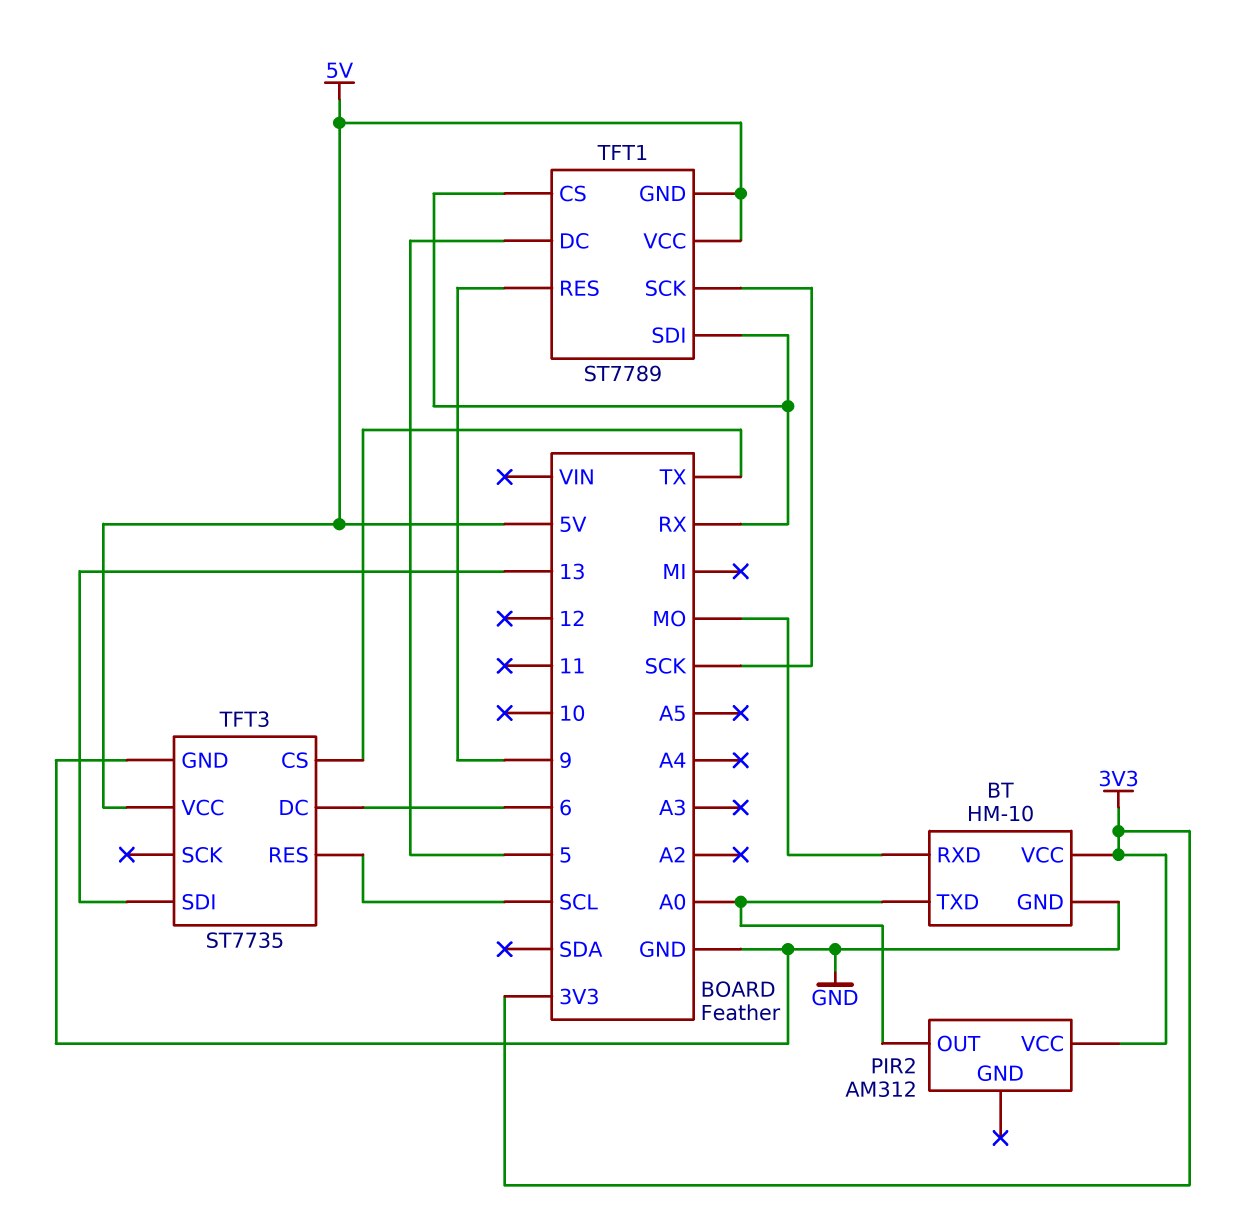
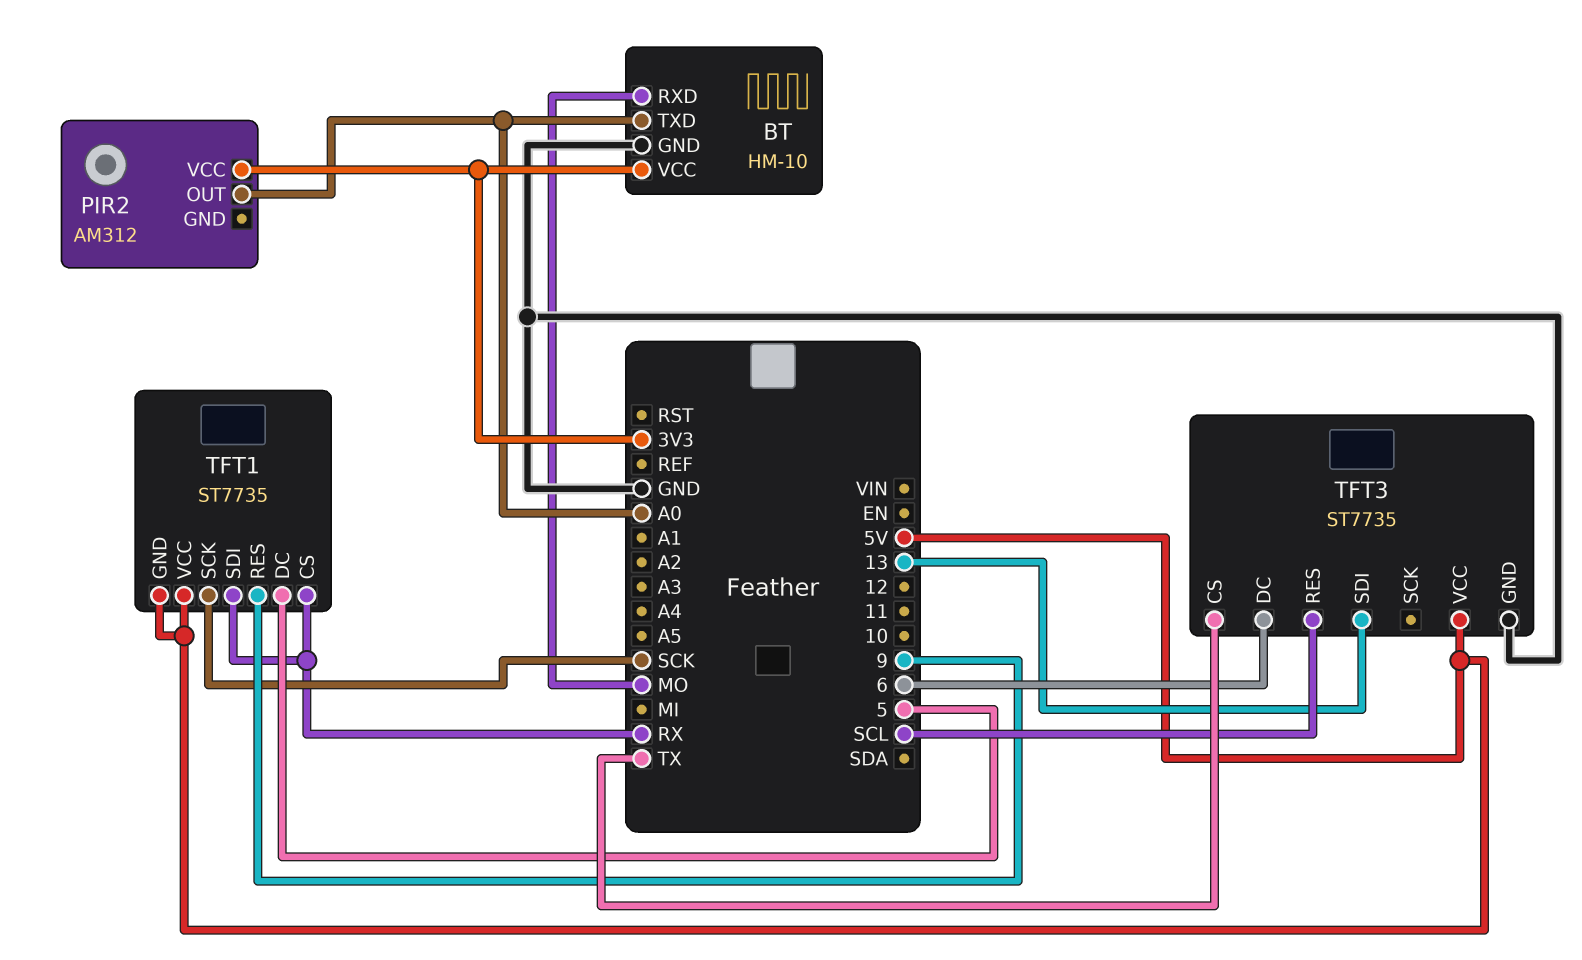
TFT1: ST7789 -> ST7735

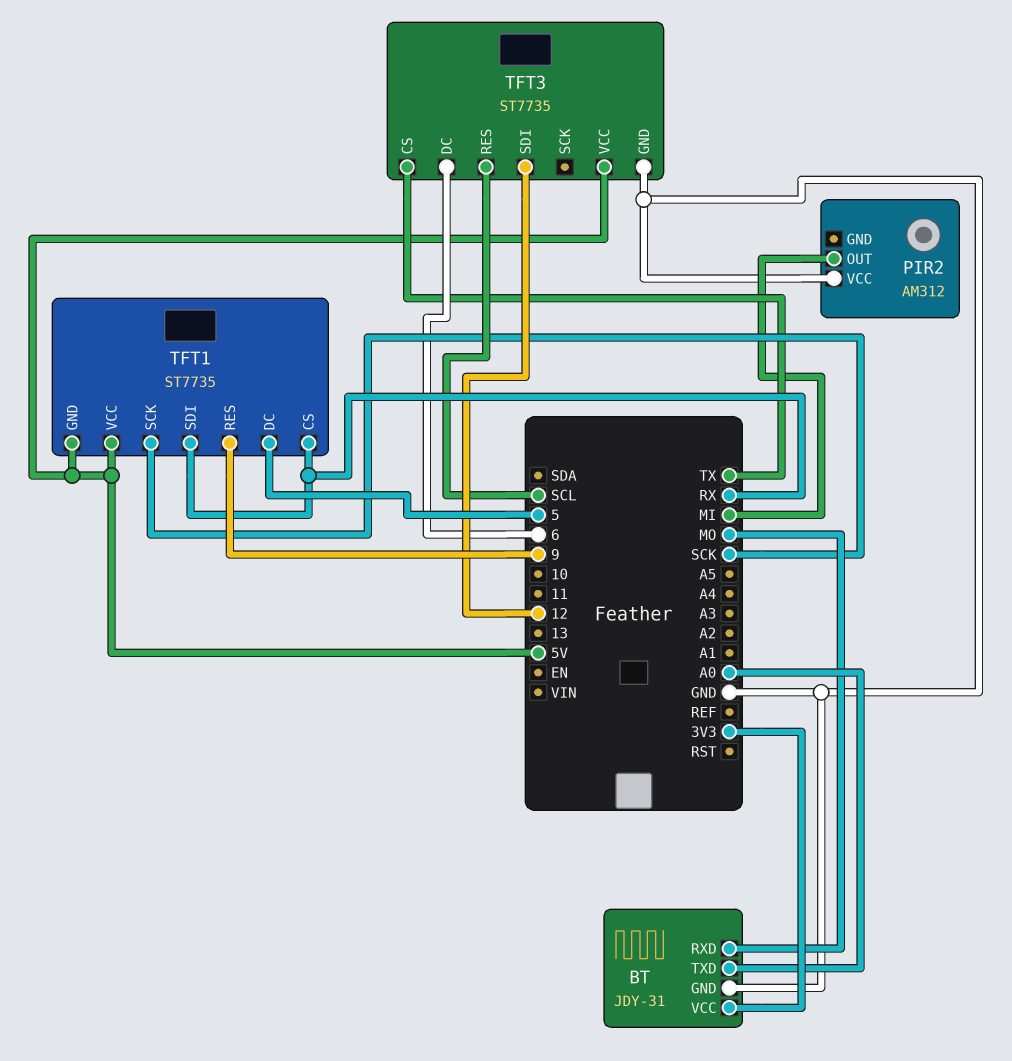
BT: HM-10 -> JDY-31
PIR2 pin OUT: A0 -> MI
PIR2 pin VCC: 3V3 -> GND
TFT3 pin SDI: 13 -> 12

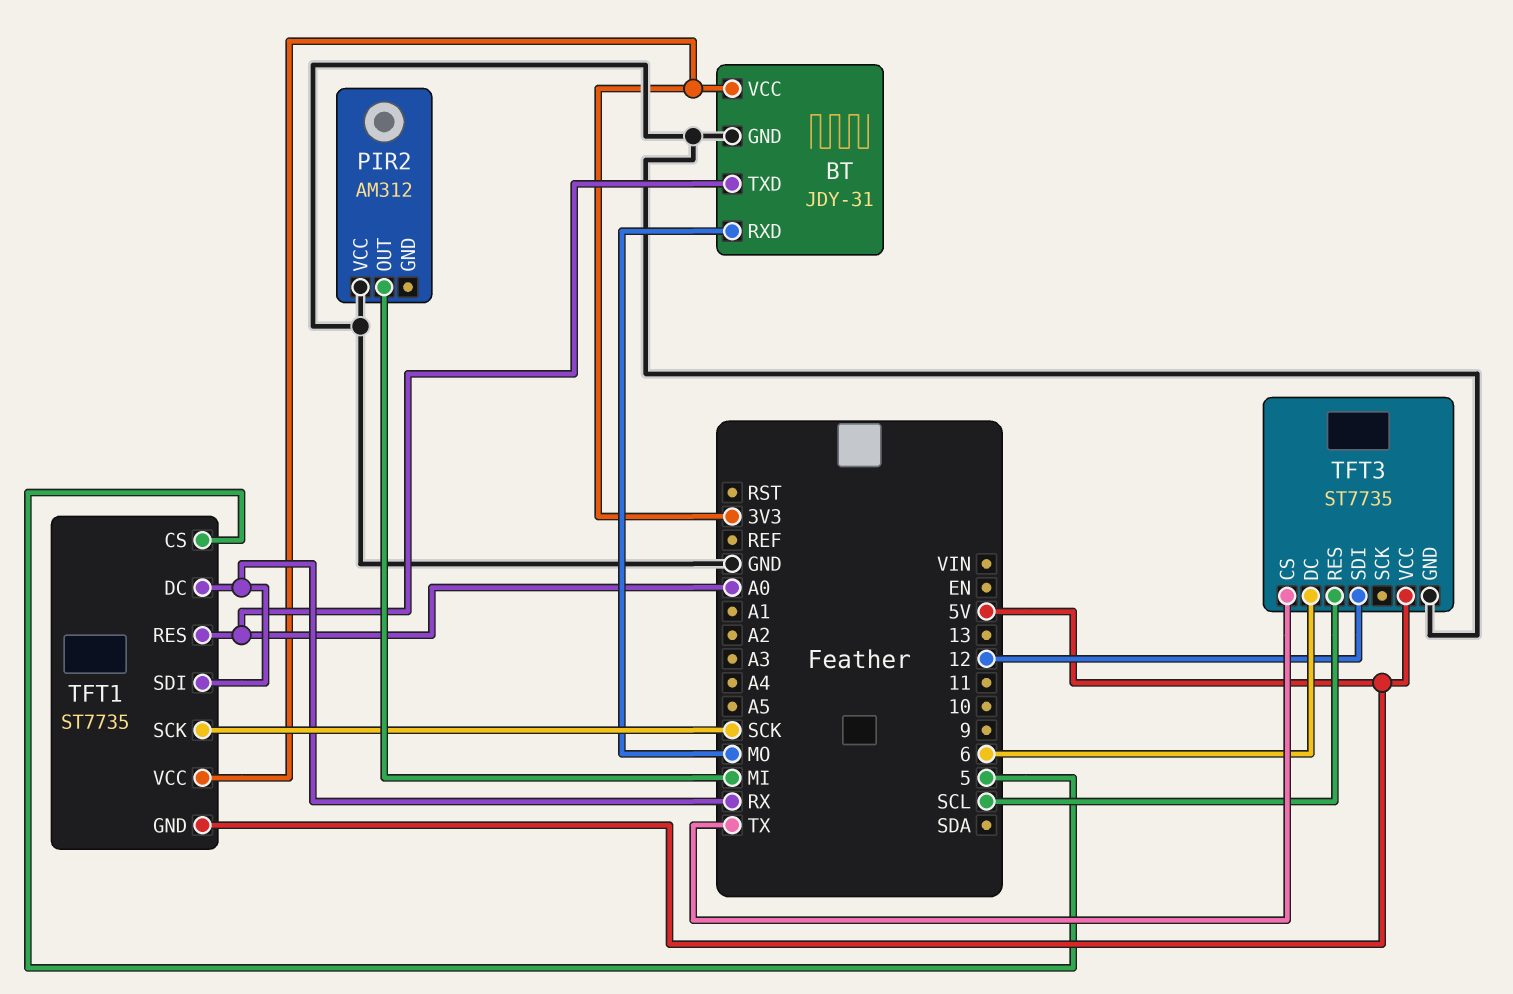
TFT1 pin CS: RX -> 5
TFT1 pin DC: 5 -> RX
TFT1 pin RES: 9 -> A0
TFT1 pin VCC: 5V -> 3V3

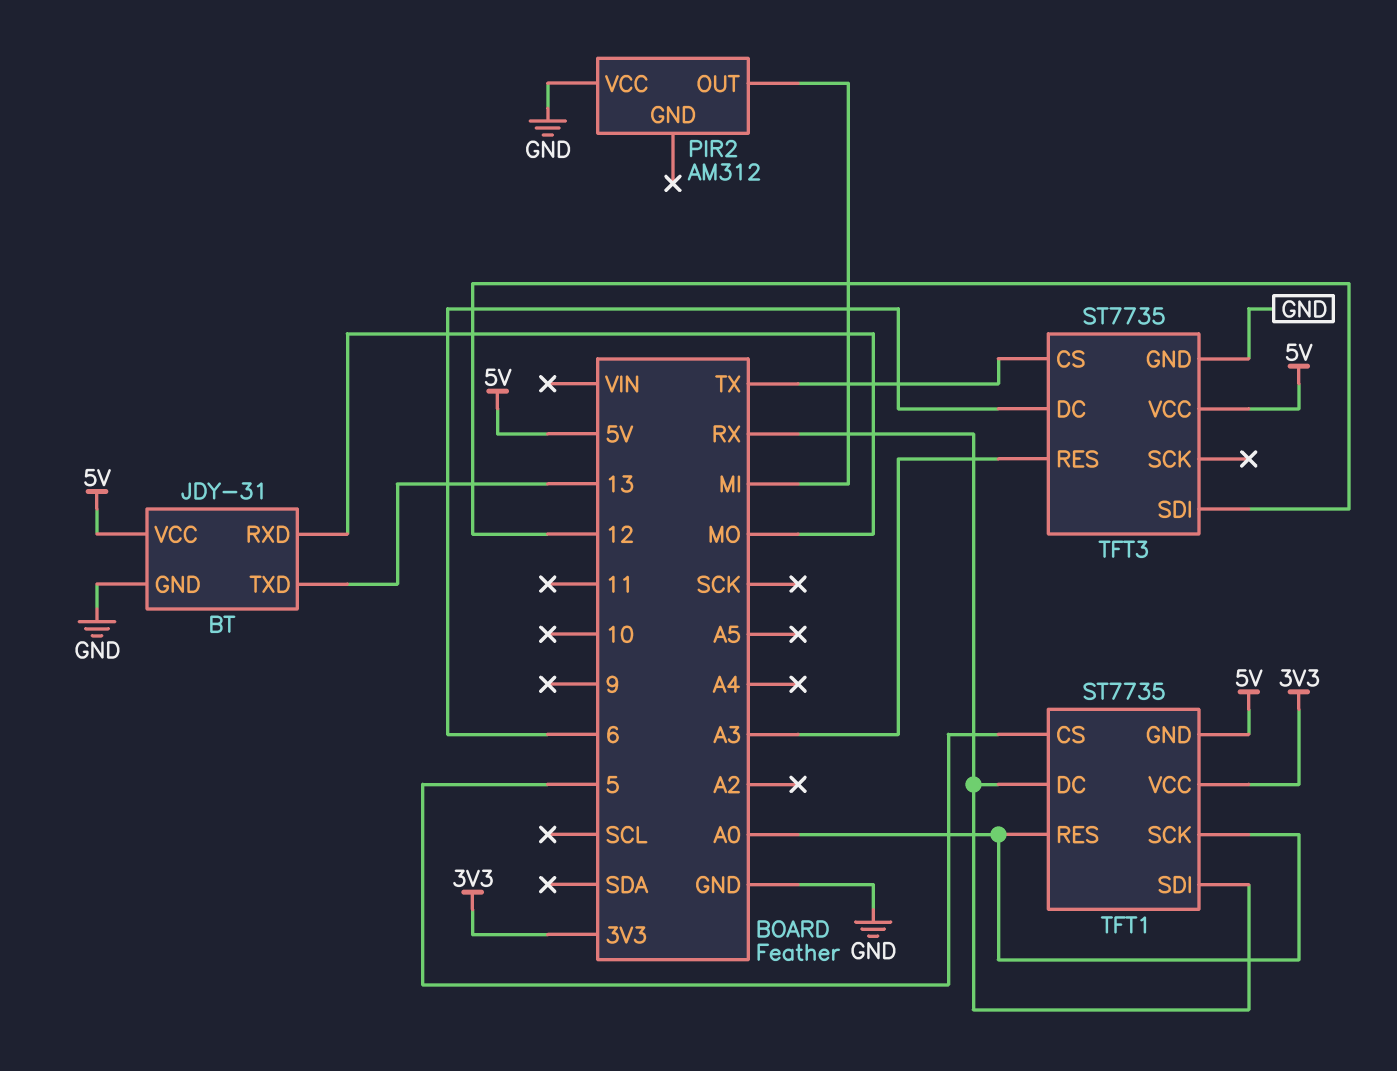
BT pin TXD: A0 -> 13
BT pin VCC: 3V3 -> 5V
TFT1 pin SCK: SCK -> A0
TFT3 pin RES: SCL -> A3

